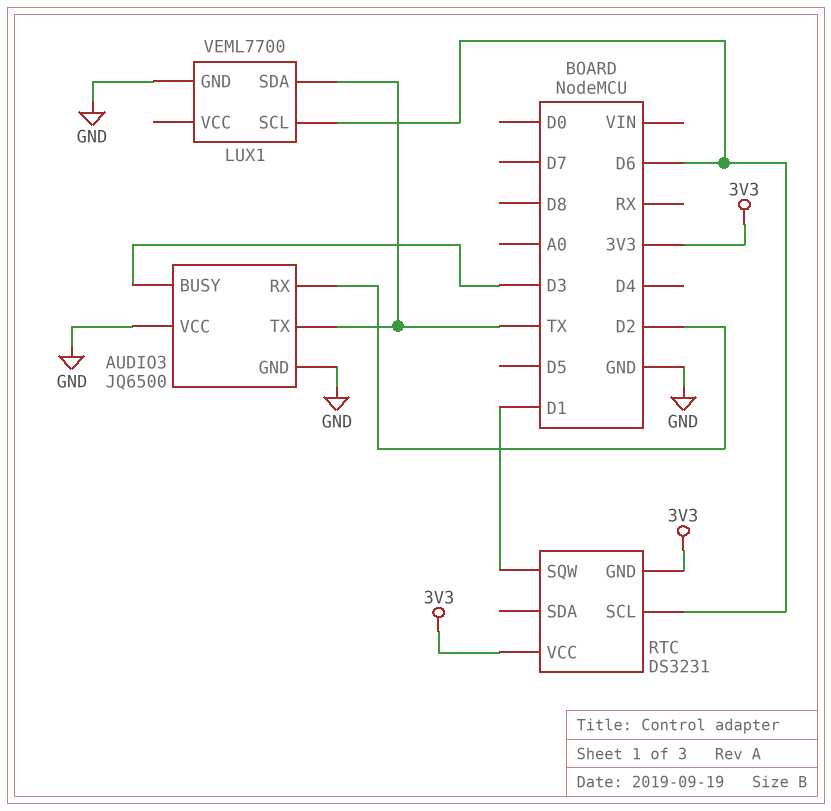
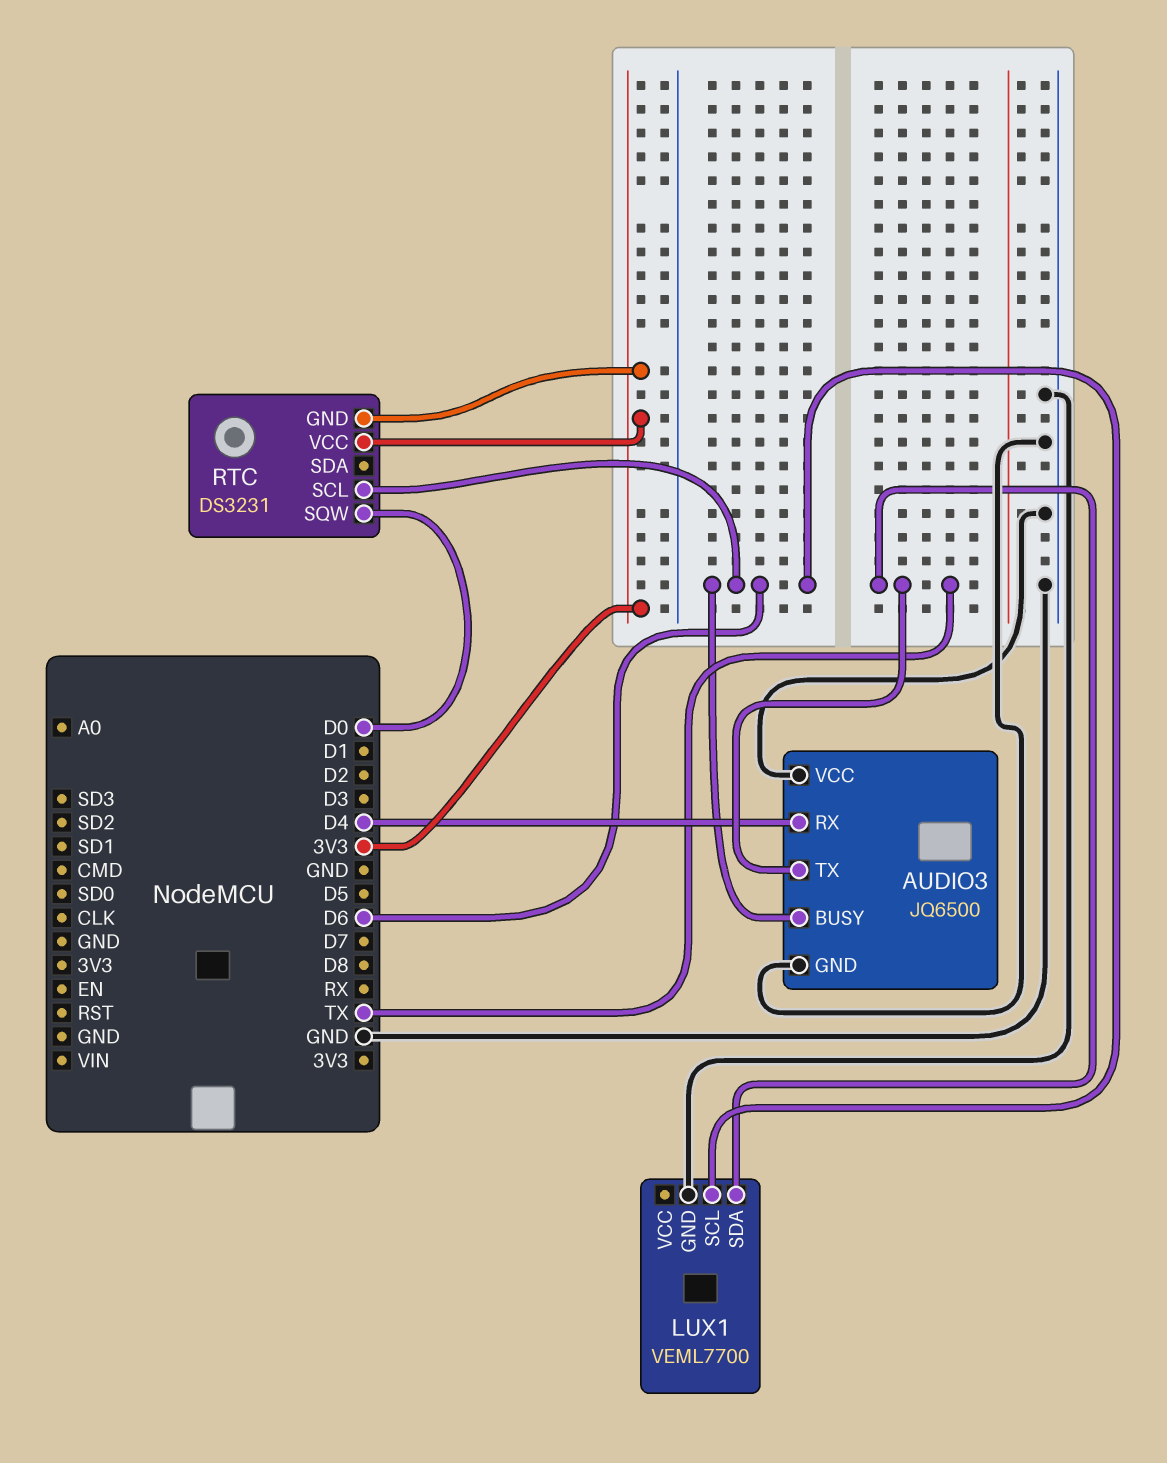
AUDIO3 pin BUSY: D3 -> D6
AUDIO3 pin RX: D2 -> D4
RTC pin SQW: D1 -> D0

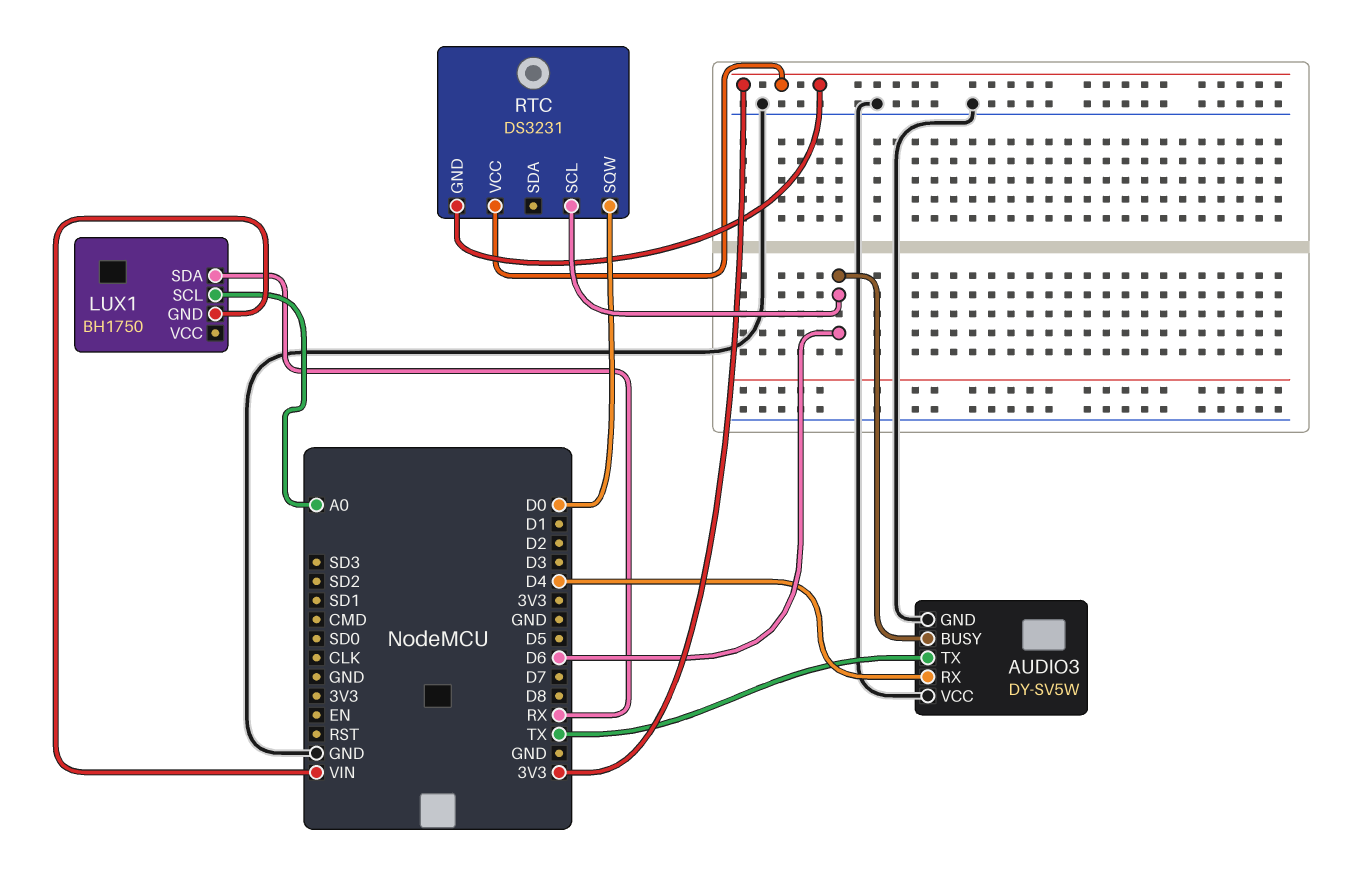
AUDIO3: JQ6500 -> DY-SV5W
LUX1: VEML7700 -> BH1750
LUX1 pin GND: GND -> VIN
LUX1 pin SCL: D6 -> A0
LUX1 pin SDA: TX -> RX

